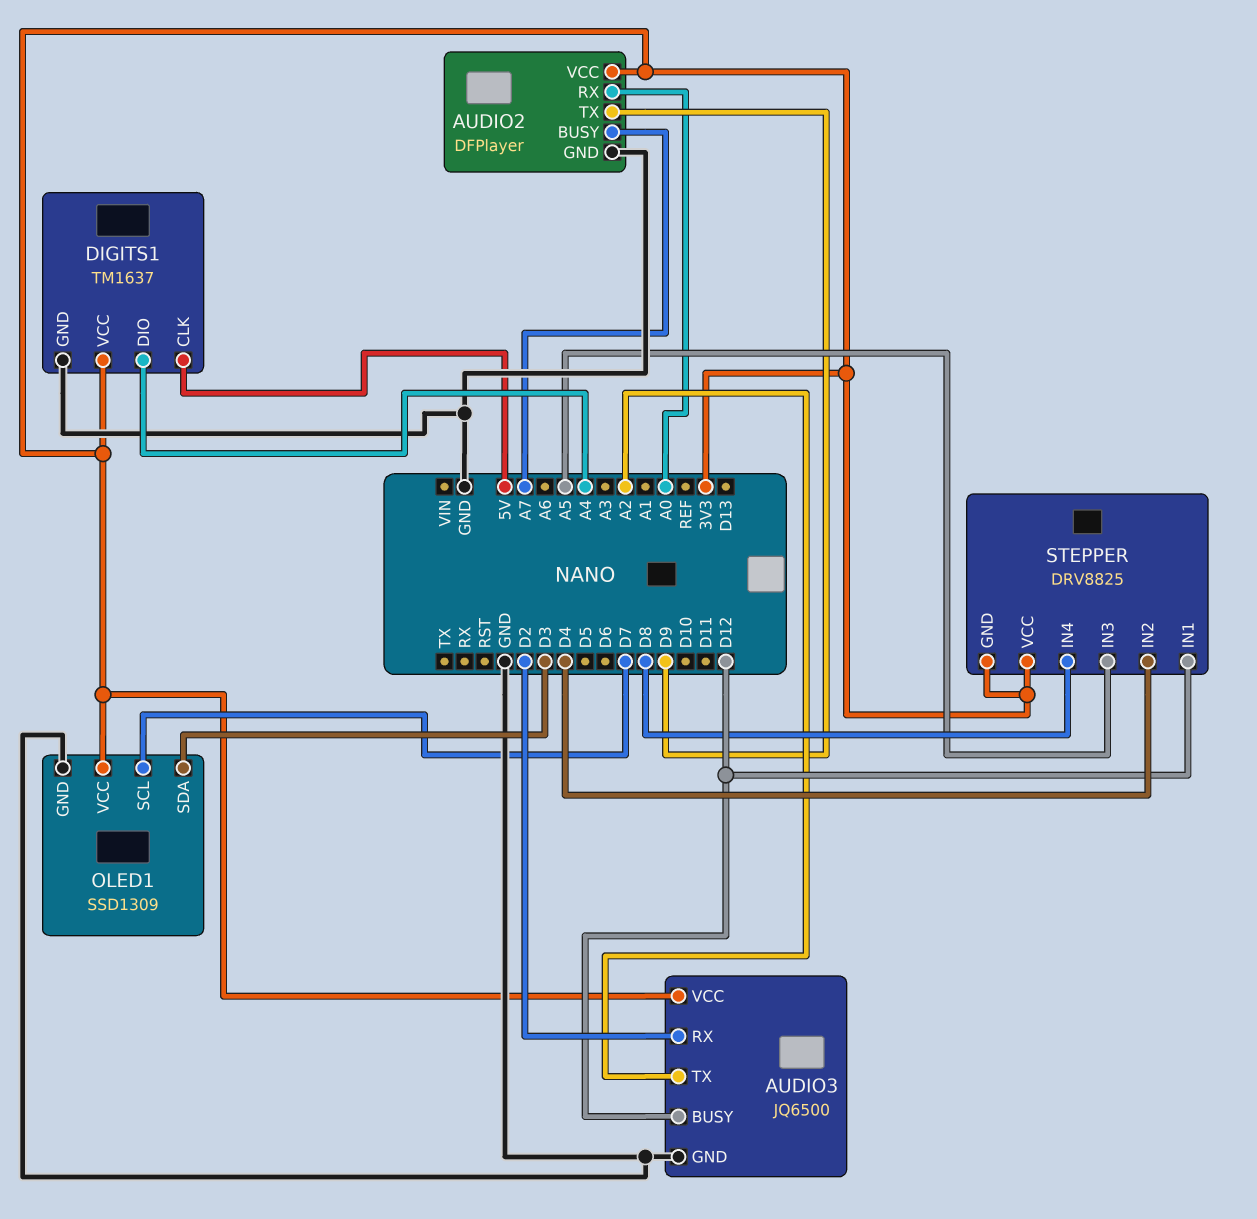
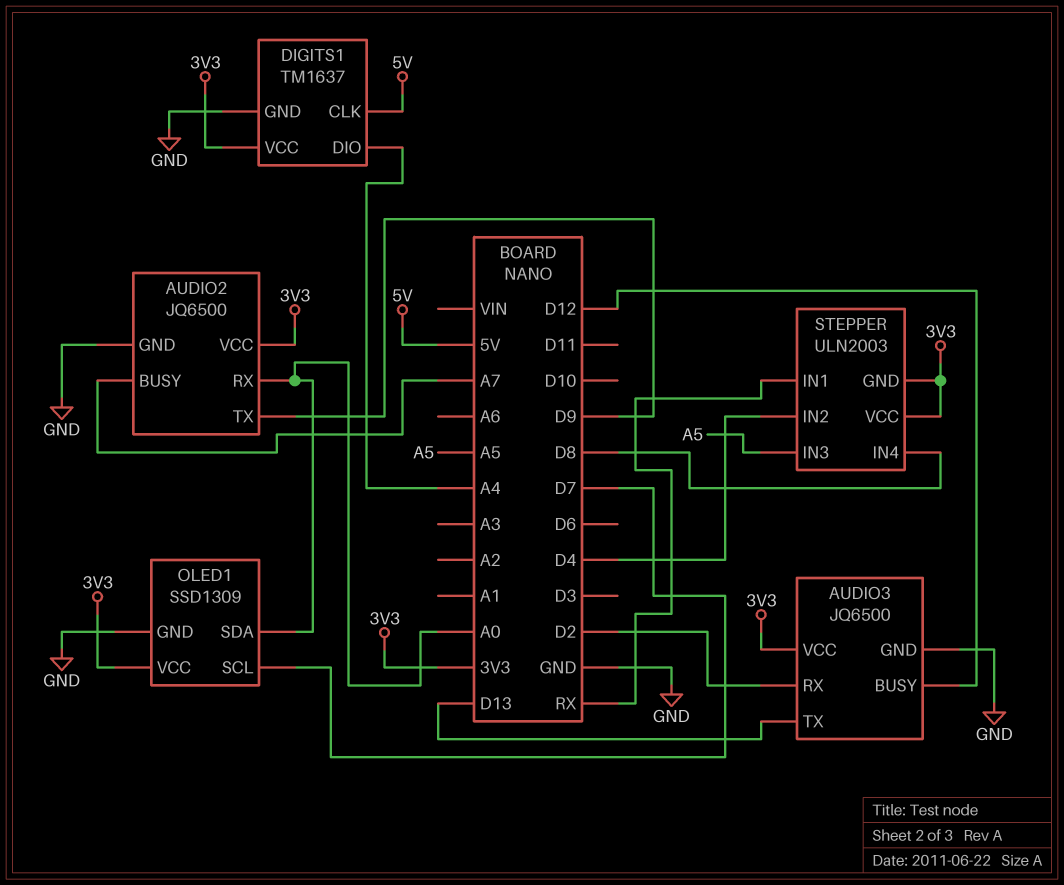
AUDIO2: DFPlayer -> JQ6500
AUDIO3 pin TX: A2 -> D13
OLED1 pin SDA: D3 -> A0
STEPPER: DRV8825 -> ULN2003
STEPPER pin IN1: D12 -> RX

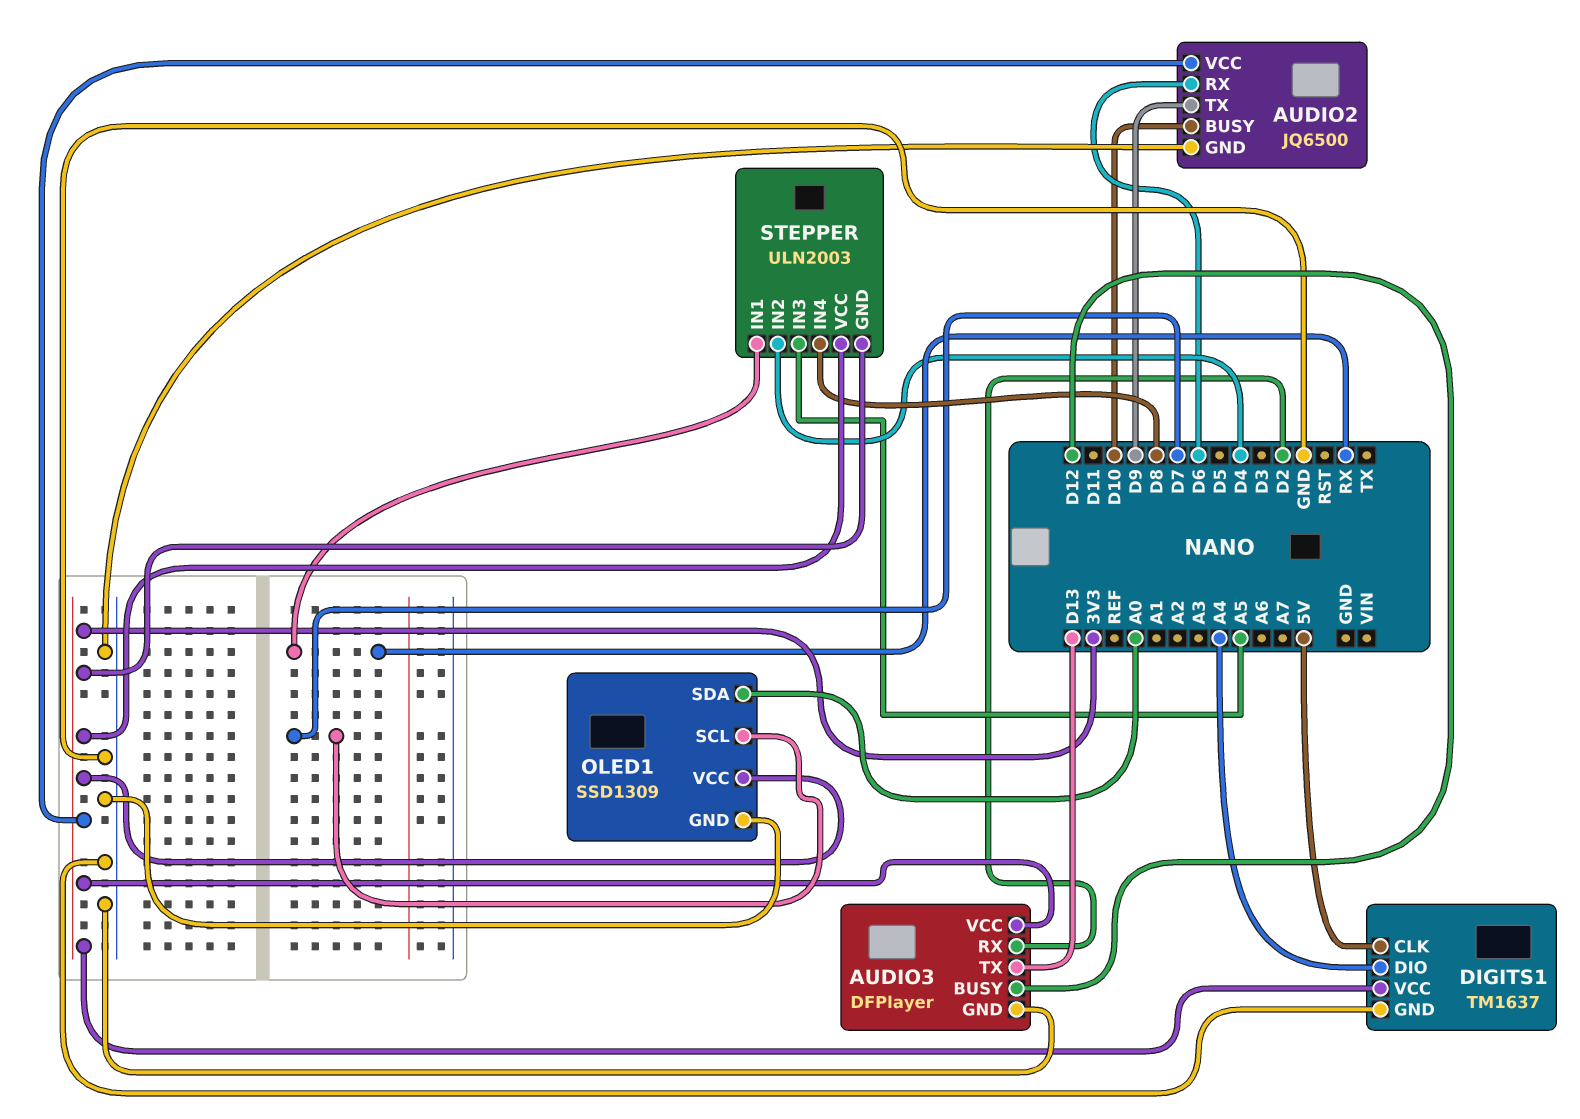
AUDIO2 pin BUSY: A7 -> D10
AUDIO2 pin RX: A0 -> D6
AUDIO3: JQ6500 -> DFPlayer

